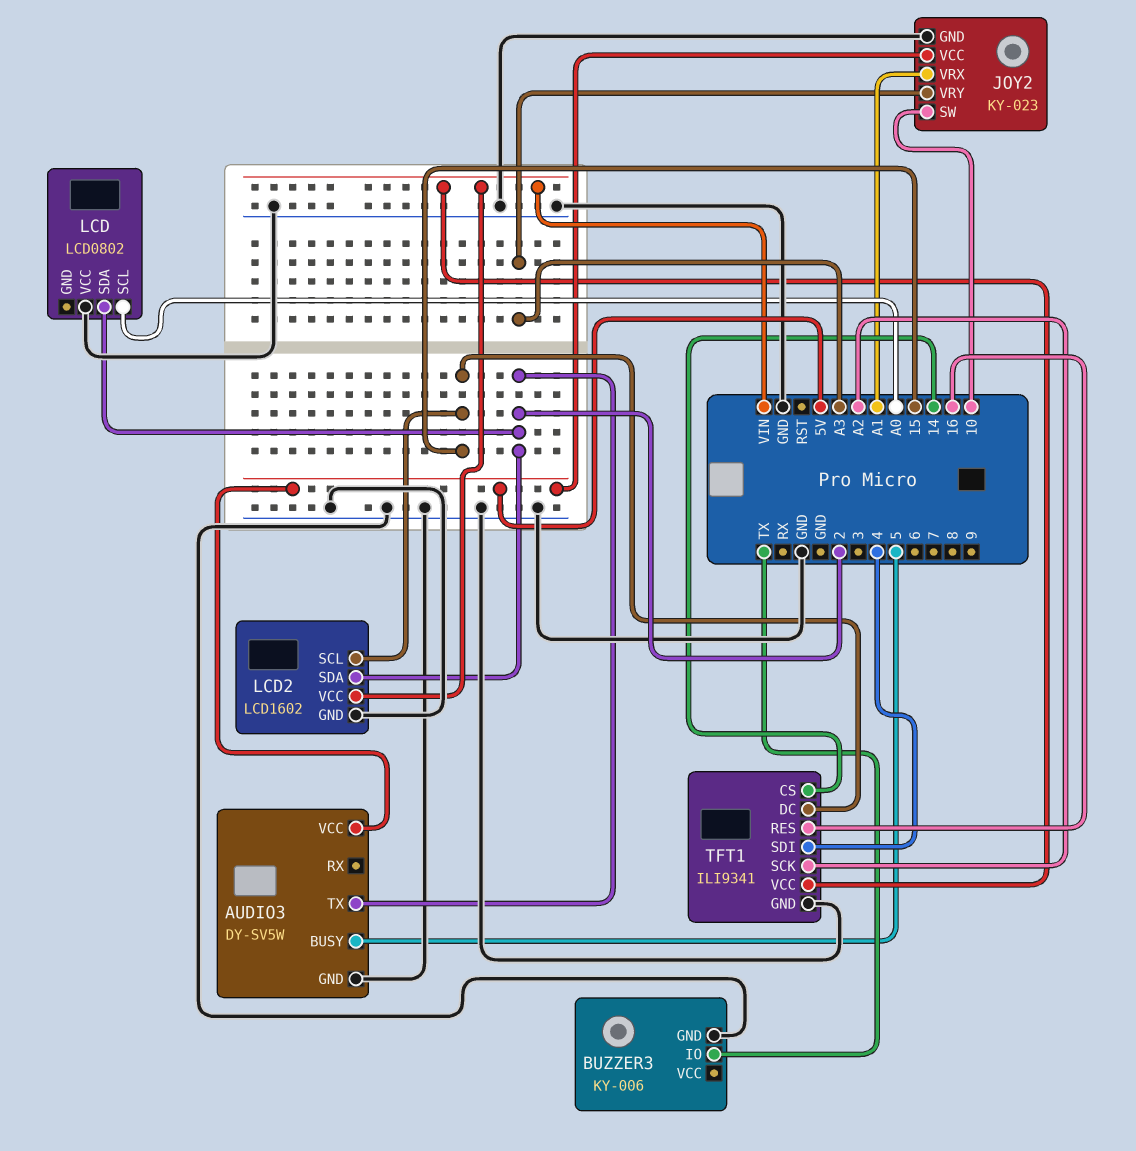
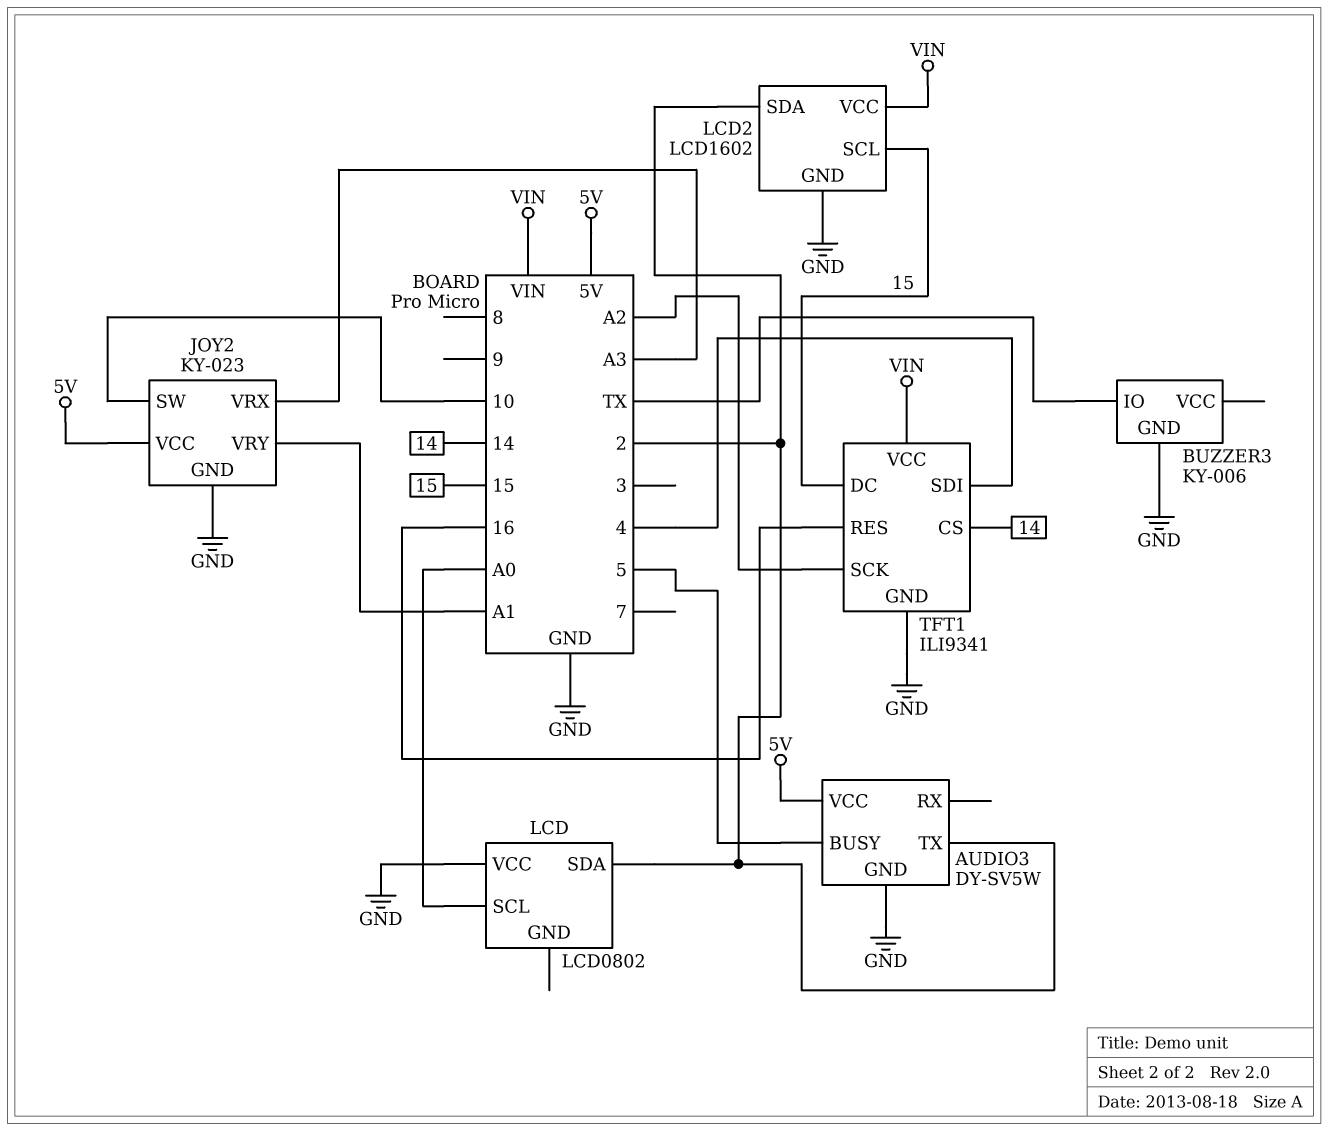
JOY2 pin VRX: A1 -> A3
JOY2 pin VRY: A3 -> A1

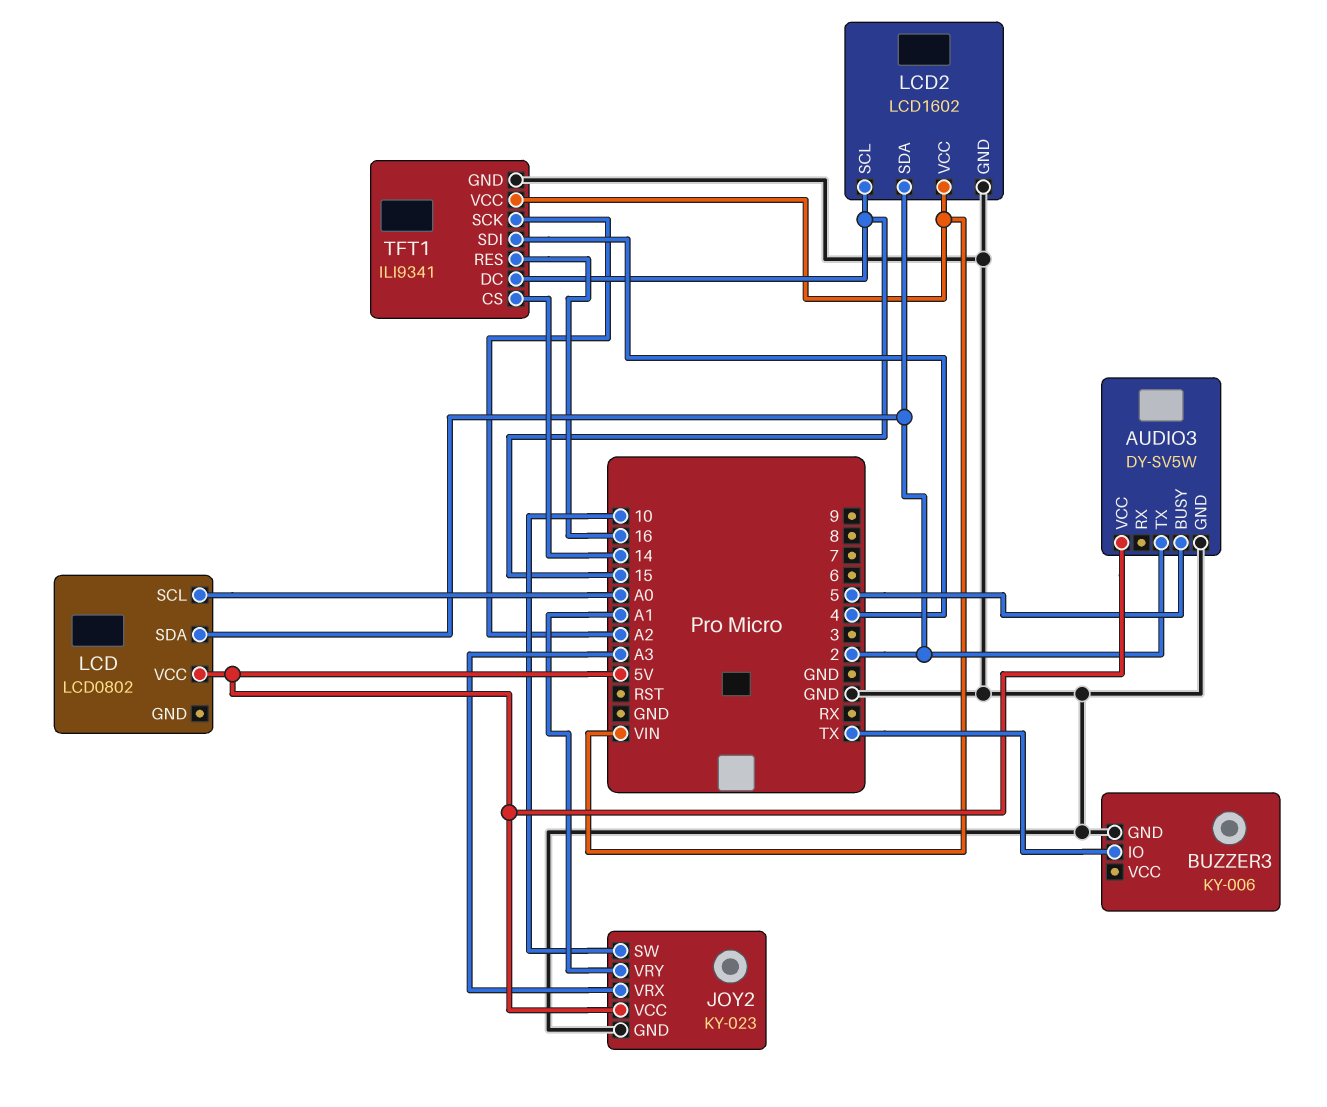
LCD pin VCC: GND -> 5V

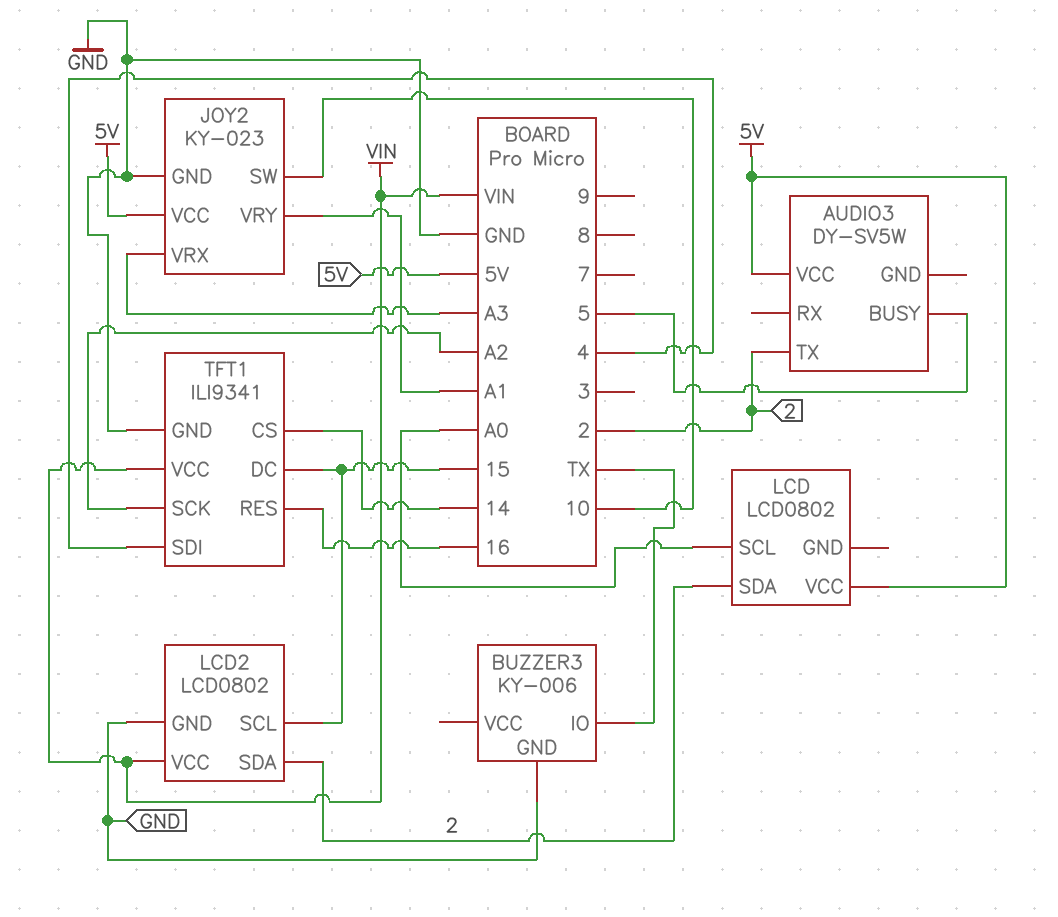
AUDIO3 pin GND: GND -> none
LCD2: LCD1602 -> LCD0802

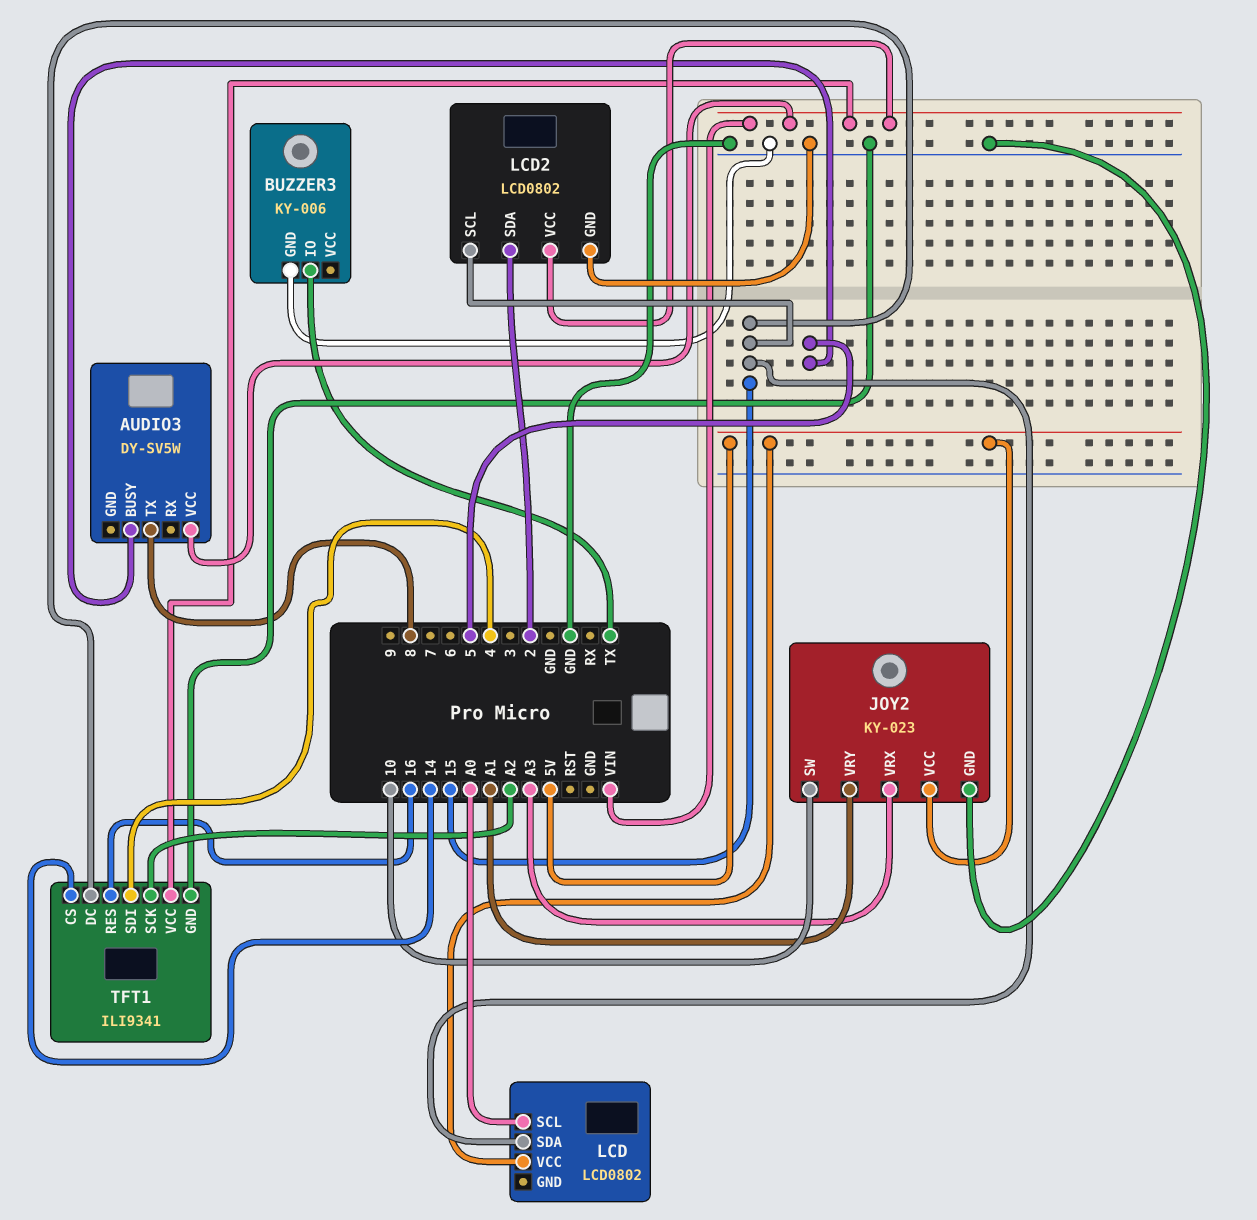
AUDIO3 pin TX: 2 -> 8
AUDIO3 pin VCC: 5V -> VIN
LCD pin SDA: 2 -> 15

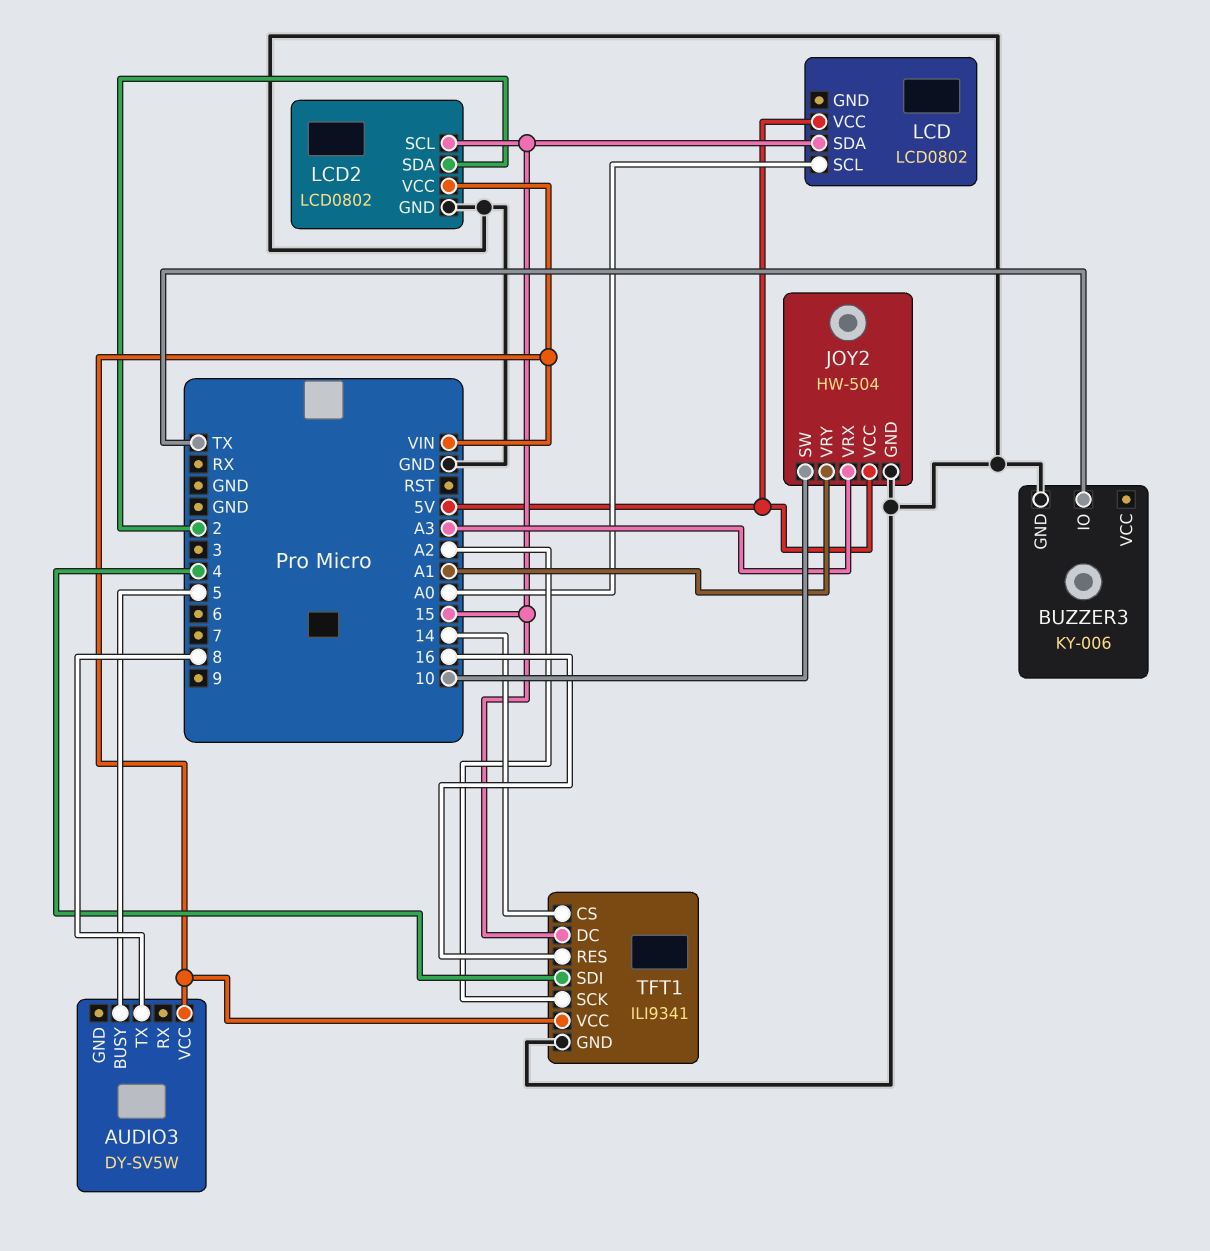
JOY2: KY-023 -> HW-504

